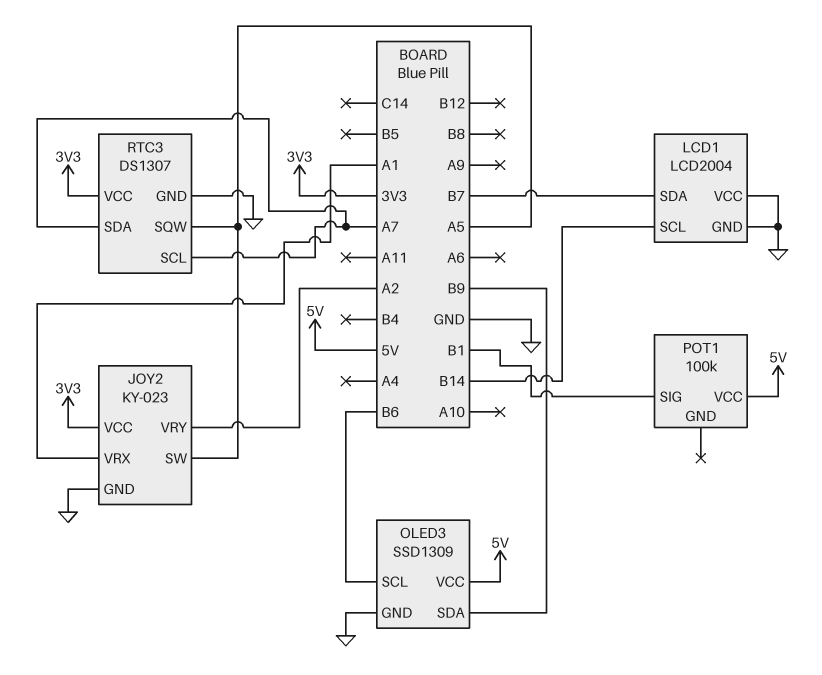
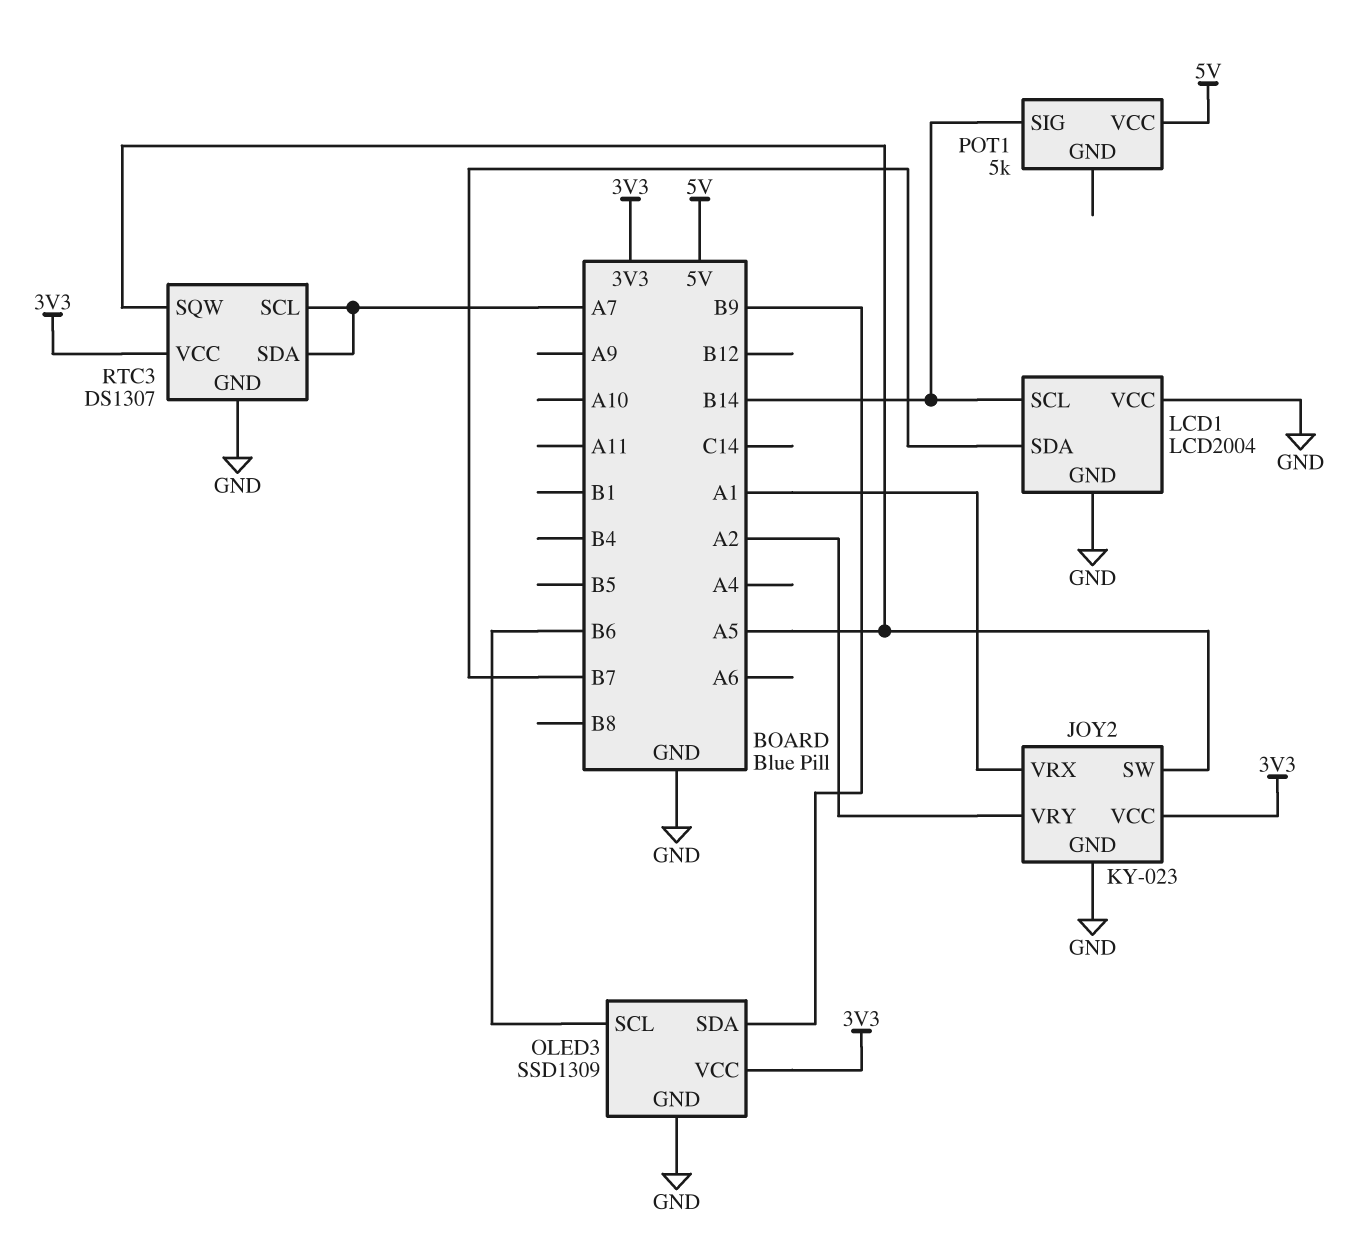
OLED3 pin VCC: 5V -> 3V3
POT1: 100k -> 5k
POT1 pin SIG: B1 -> B14

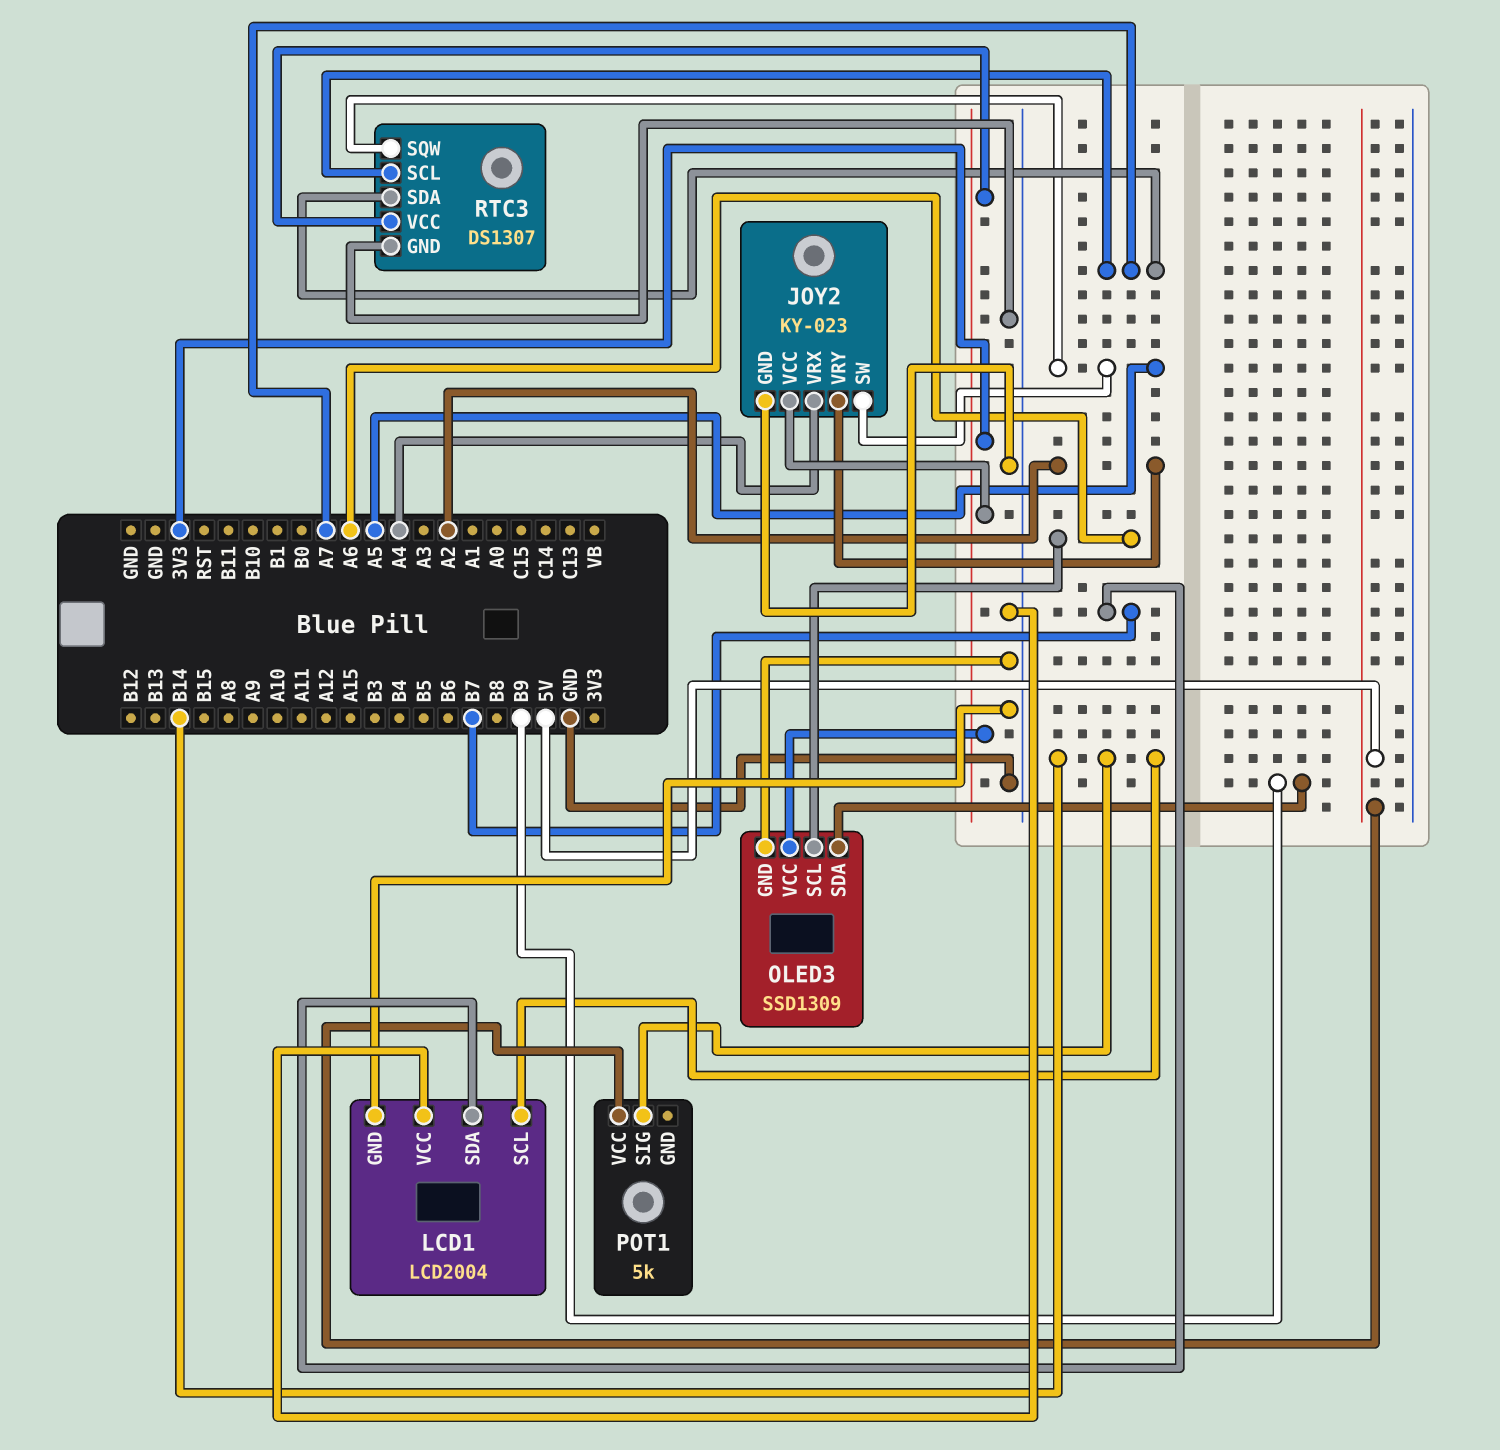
JOY2 pin VRX: A1 -> A4
OLED3 pin SCL: B6 -> A6

